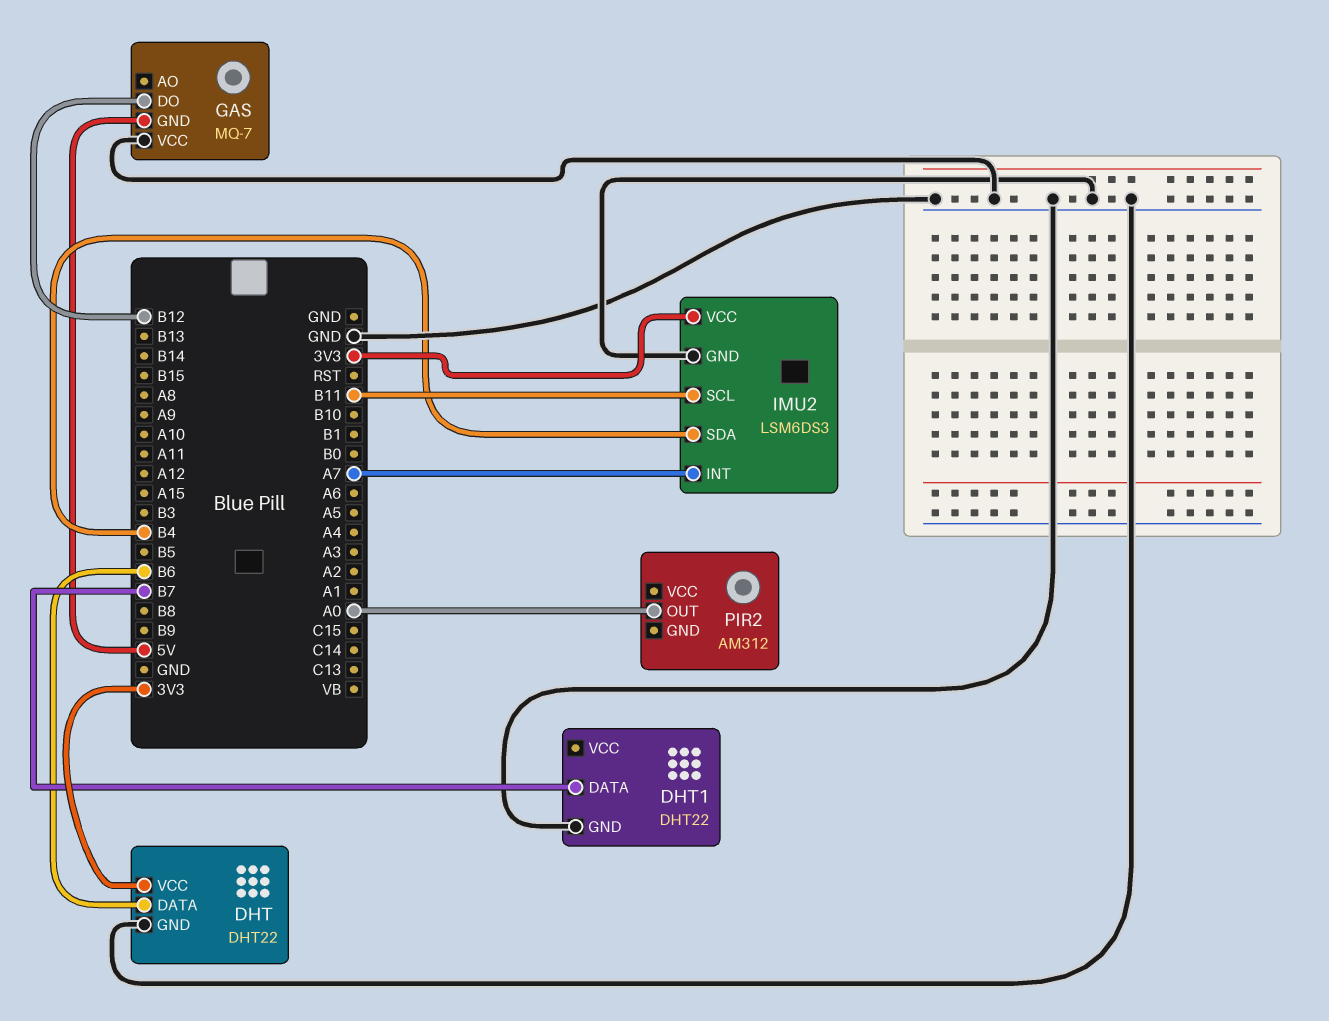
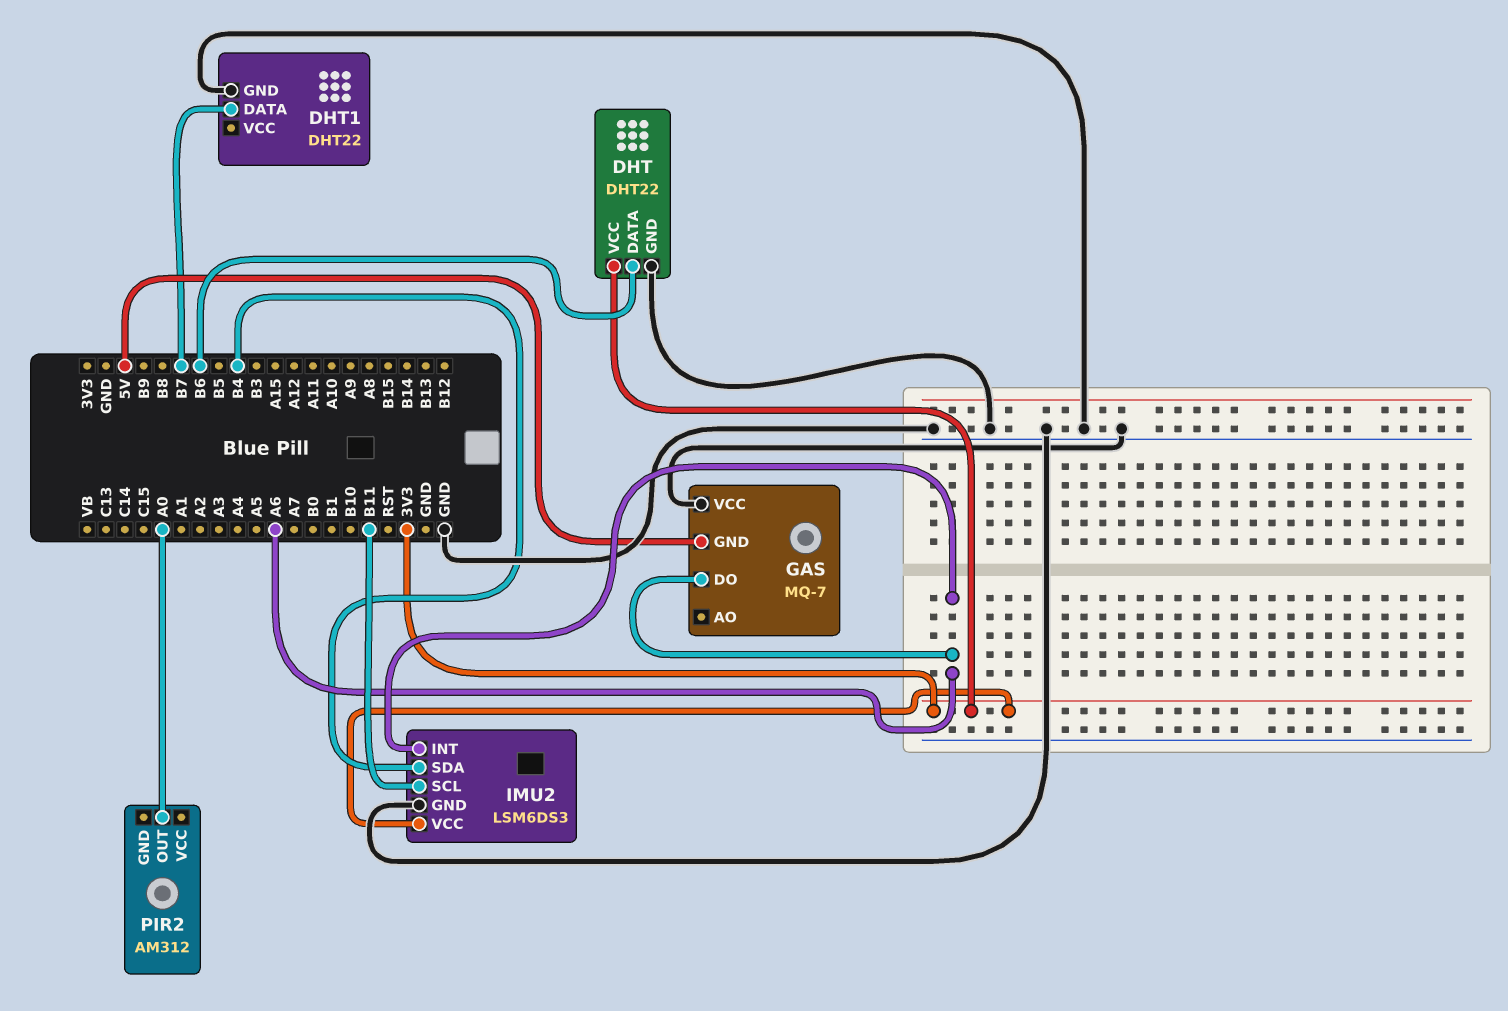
GAS pin DO: B12 -> A6
IMU2 pin INT: A7 -> A6

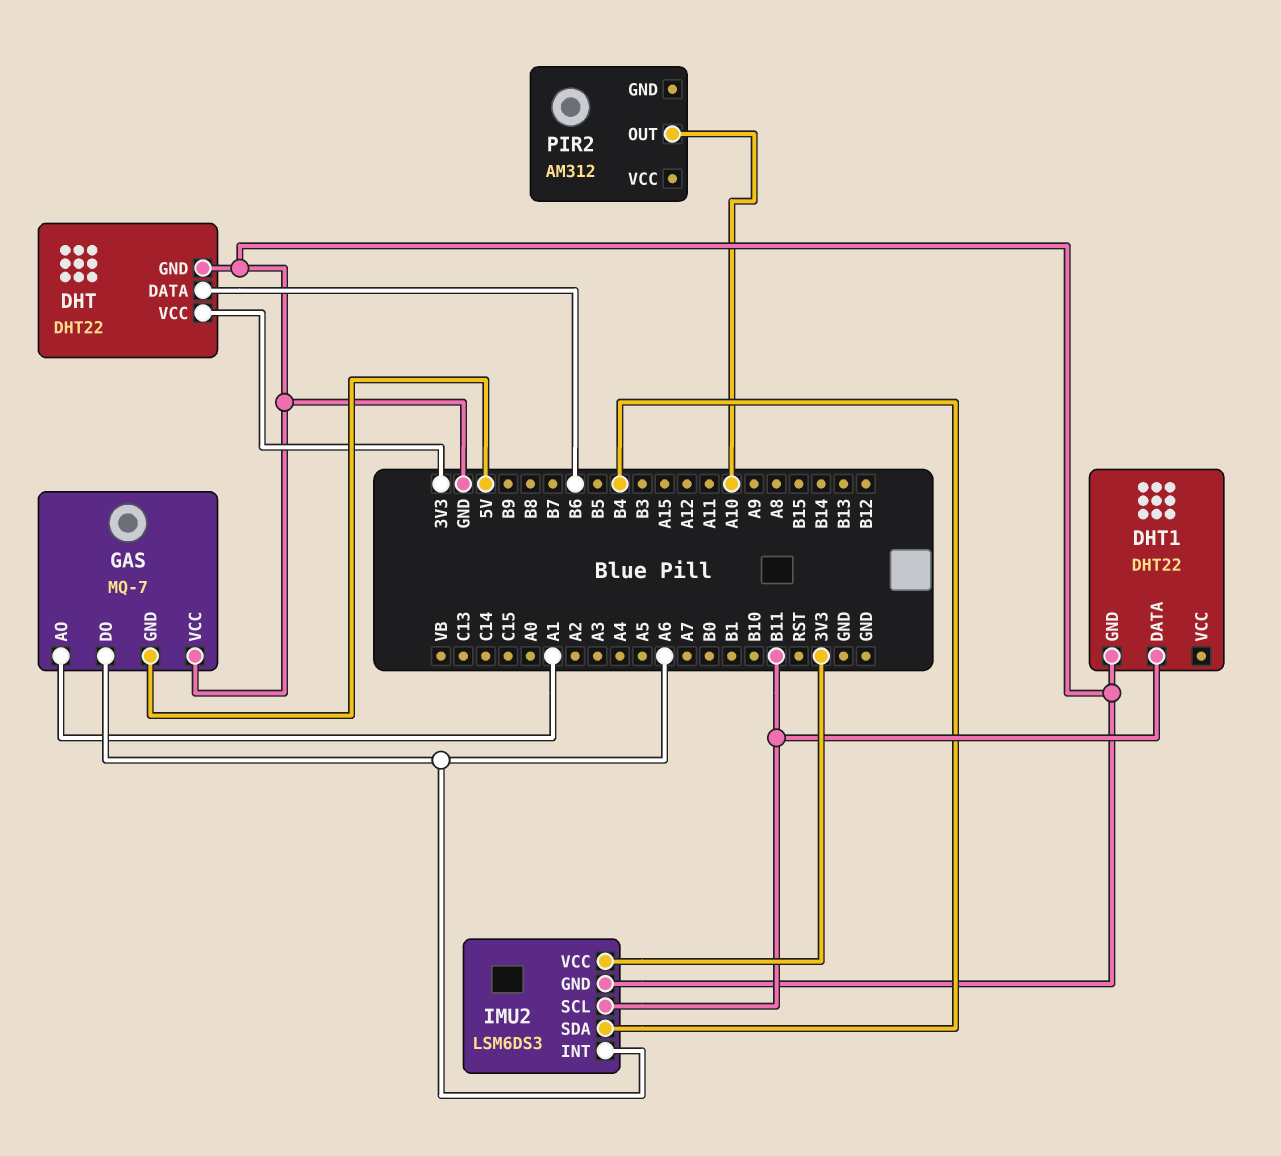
DHT1 pin DATA: B7 -> B11
GAS pin AO: none -> A1
PIR2 pin OUT: A0 -> A10

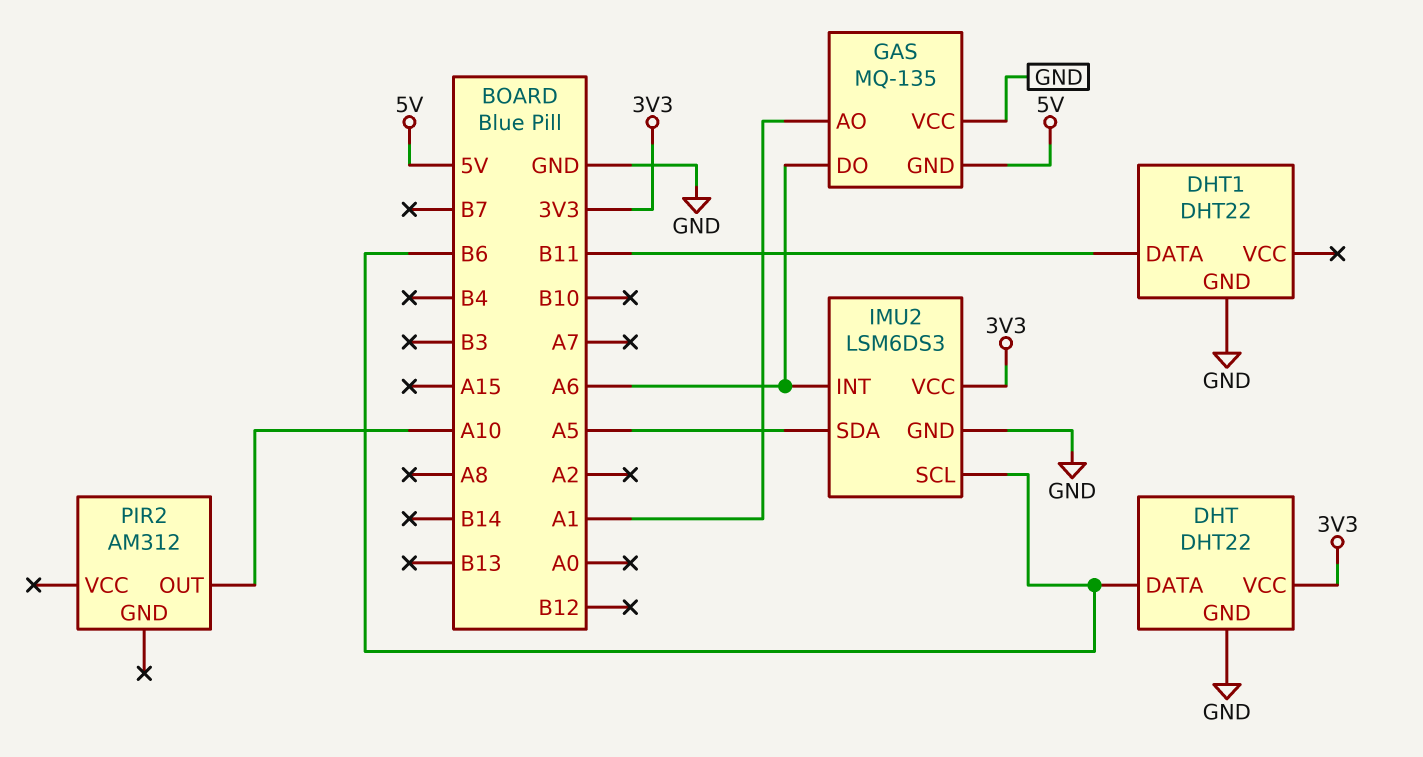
GAS: MQ-7 -> MQ-135
IMU2 pin SCL: B11 -> B6
IMU2 pin SDA: B4 -> A5

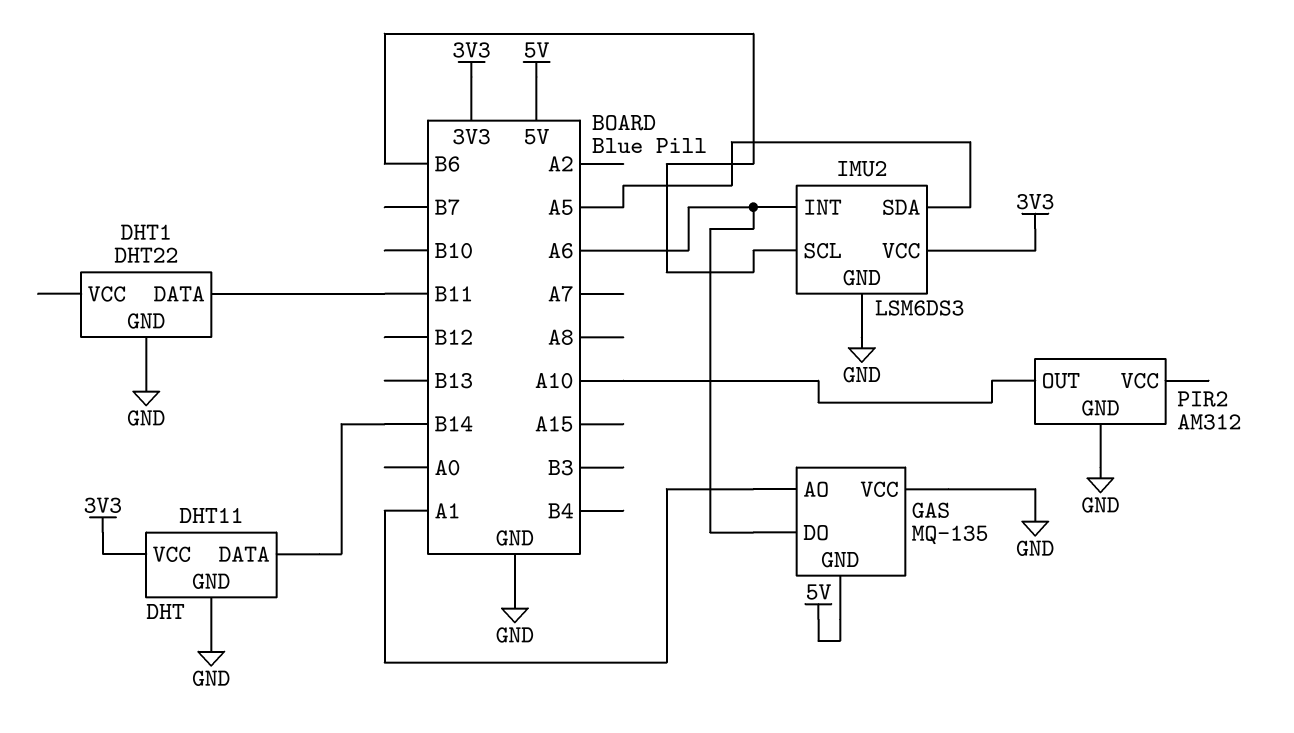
DHT: DHT22 -> DHT11
DHT pin DATA: B6 -> B14
PIR2 pin GND: none -> GND

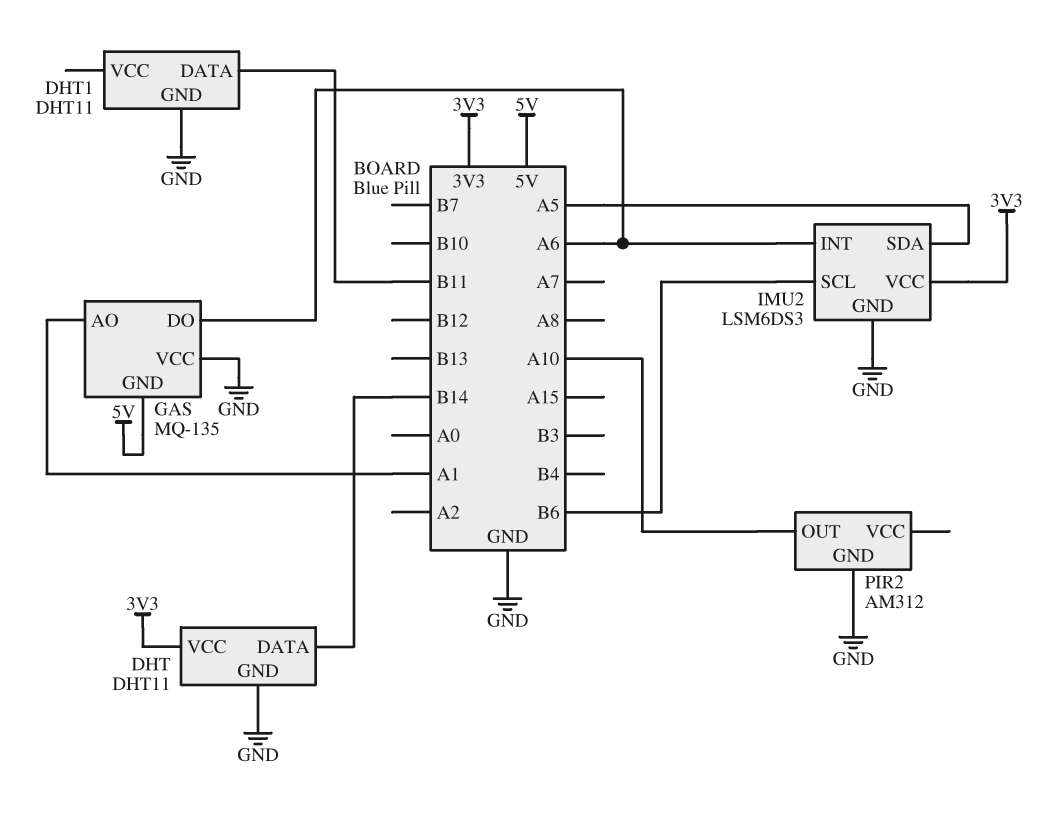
DHT1: DHT22 -> DHT11

